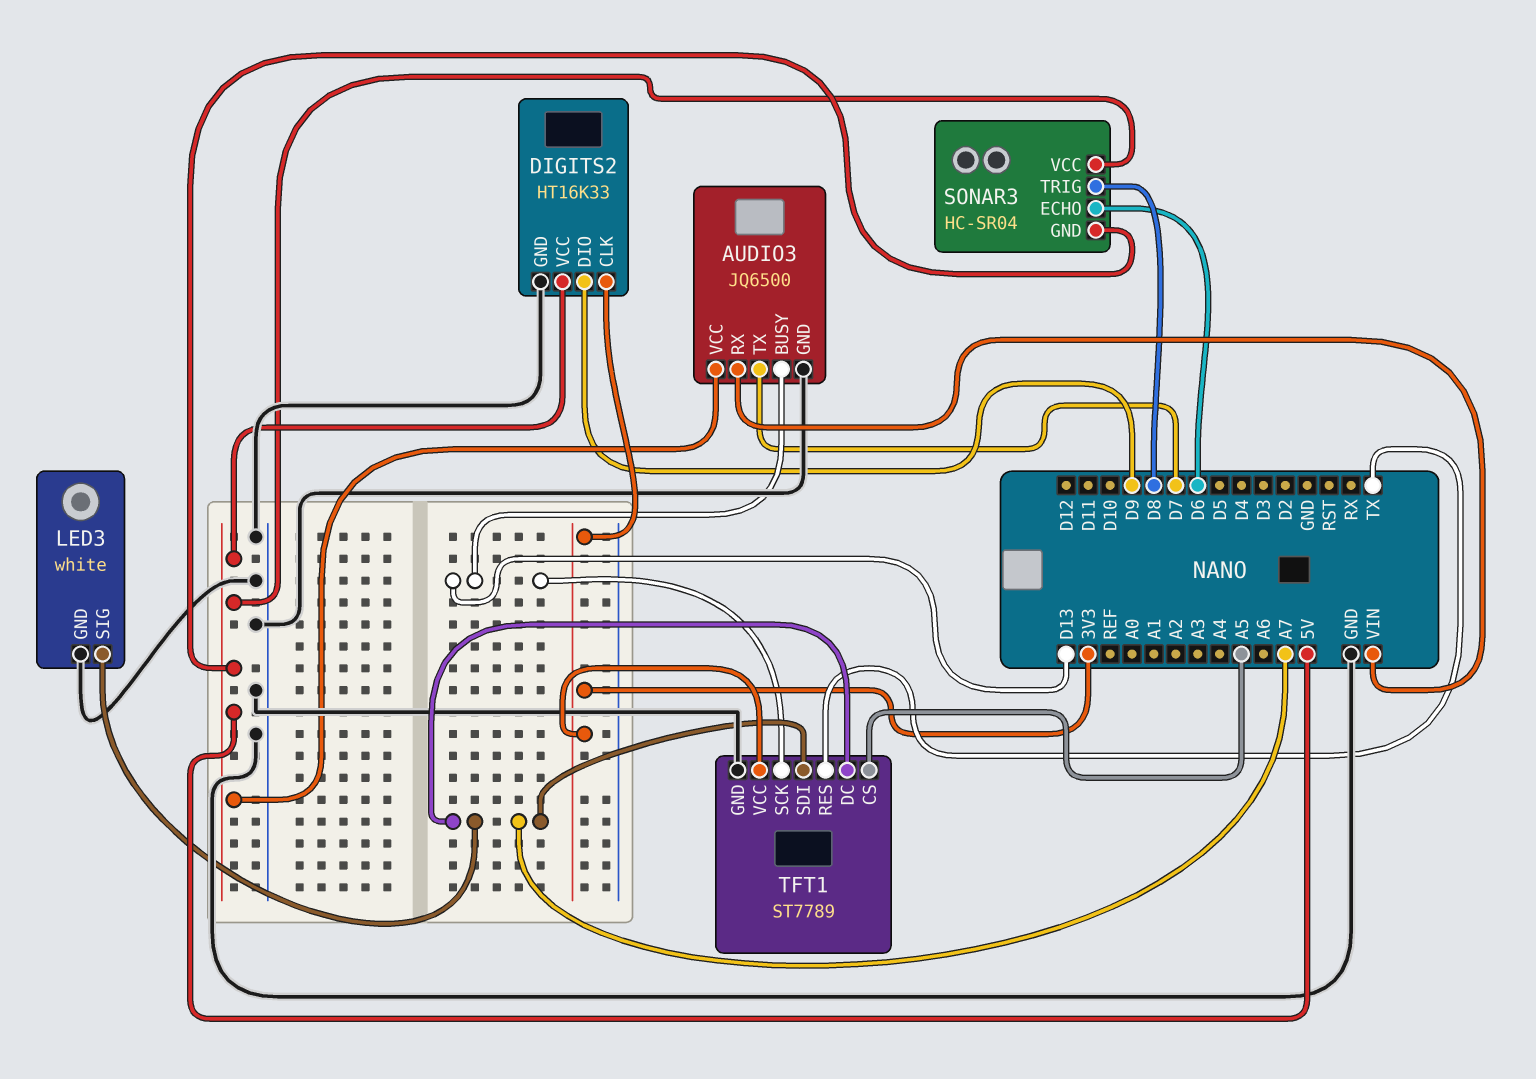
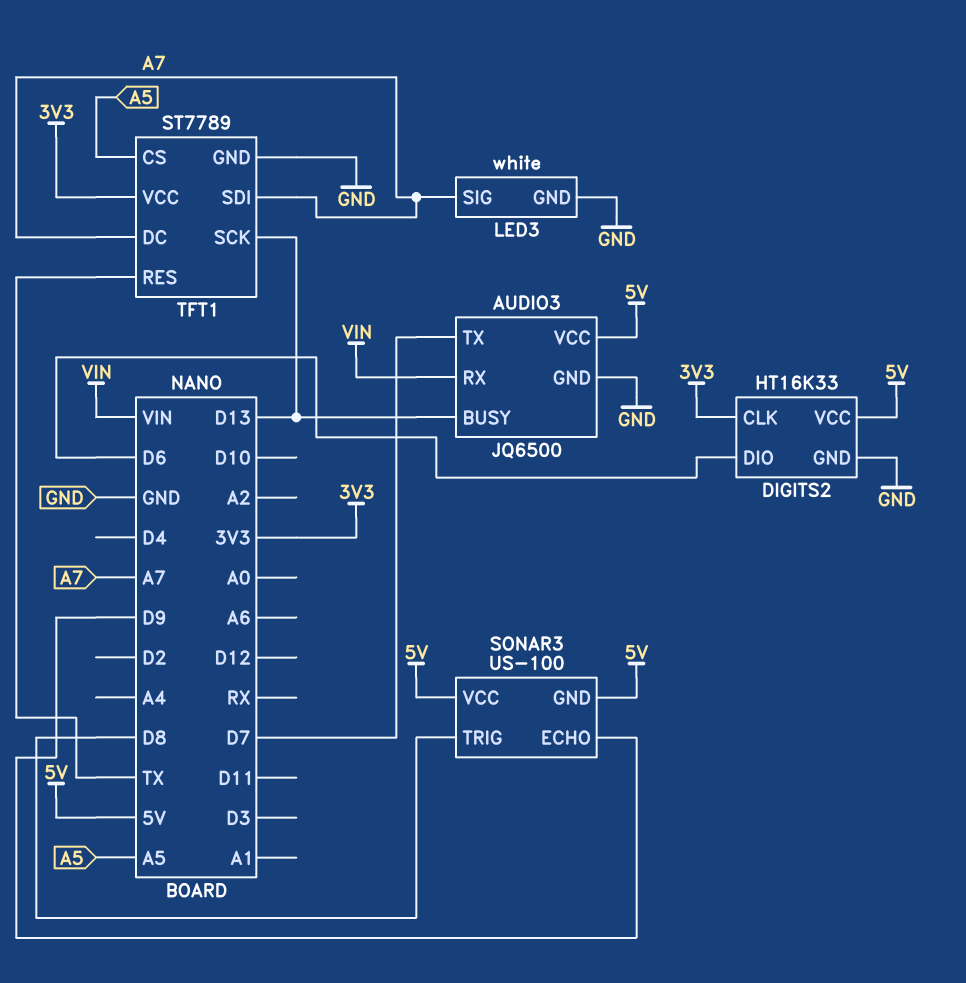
DIGITS2 pin DIO: D9 -> D6
SONAR3: HC-SR04 -> US-100
SONAR3 pin ECHO: D6 -> D9

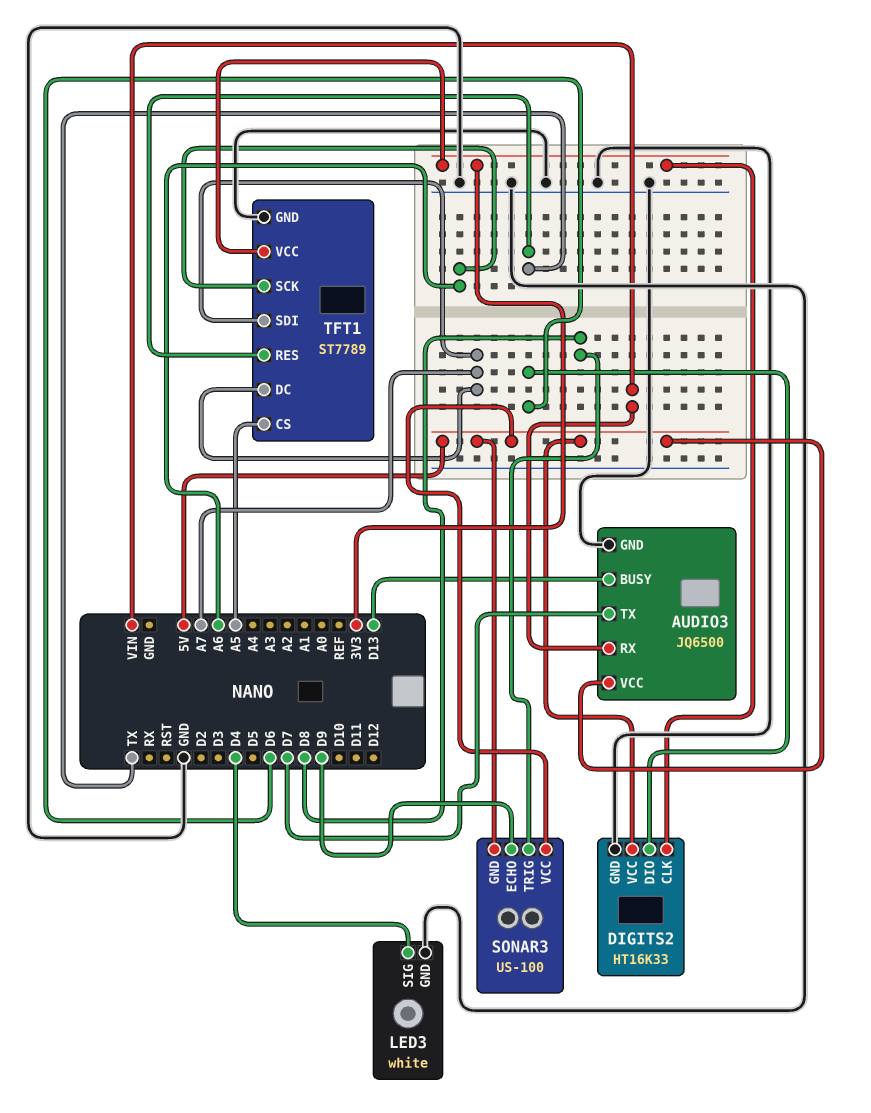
LED3 pin SIG: A7 -> D4
TFT1 pin SCK: D13 -> A6

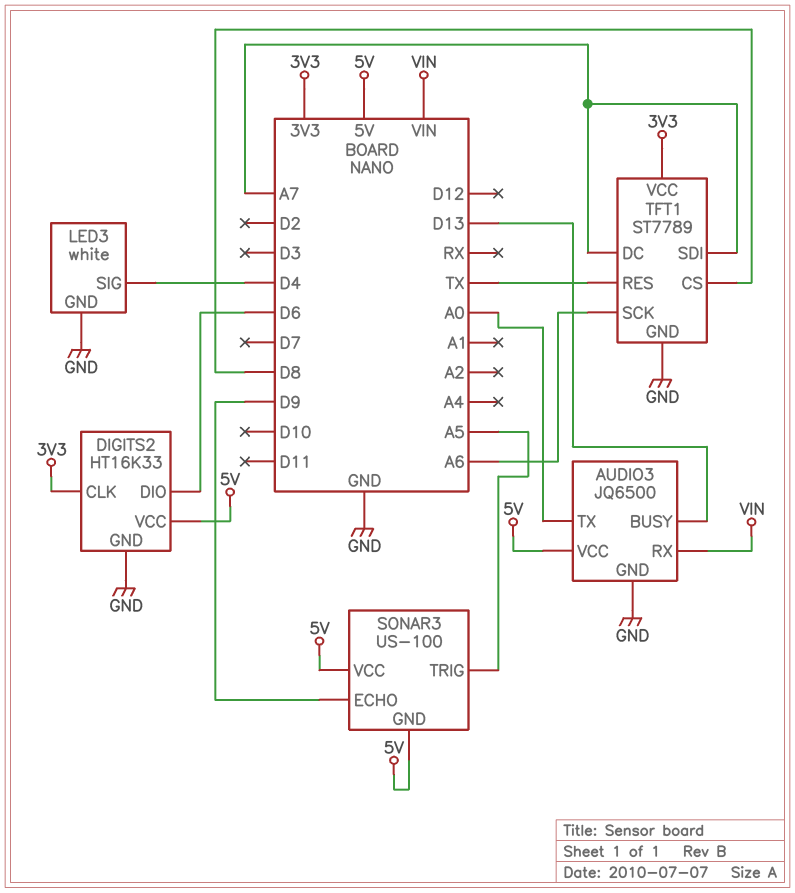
AUDIO3 pin TX: D7 -> A0
SONAR3 pin TRIG: D8 -> A5
TFT1 pin CS: A5 -> D8

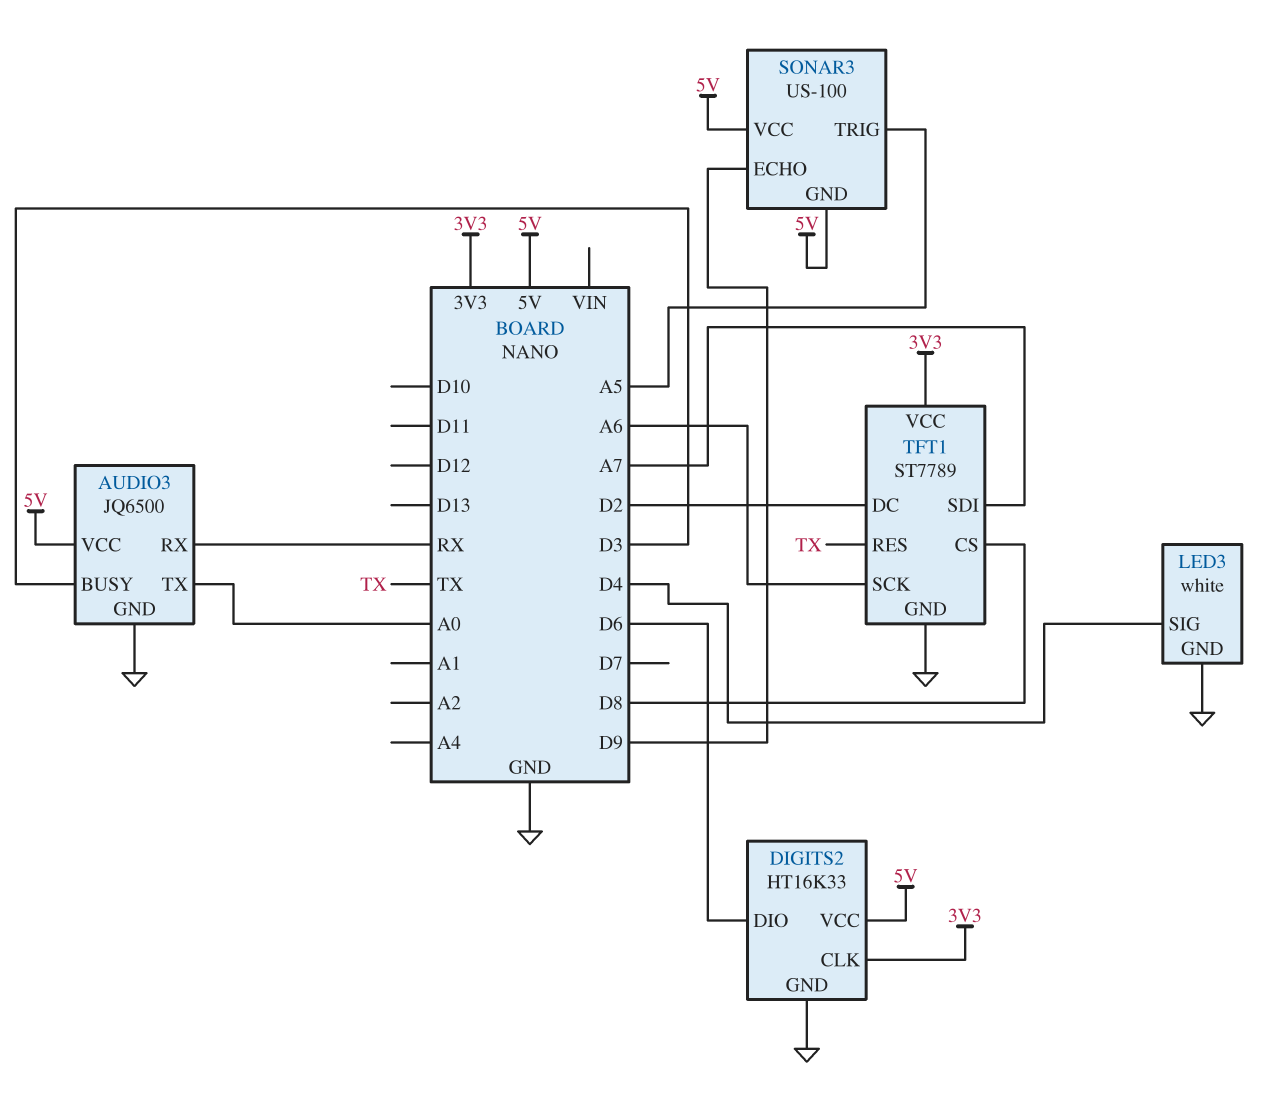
AUDIO3 pin BUSY: D13 -> D3
AUDIO3 pin RX: VIN -> RX
TFT1 pin DC: A7 -> D2

